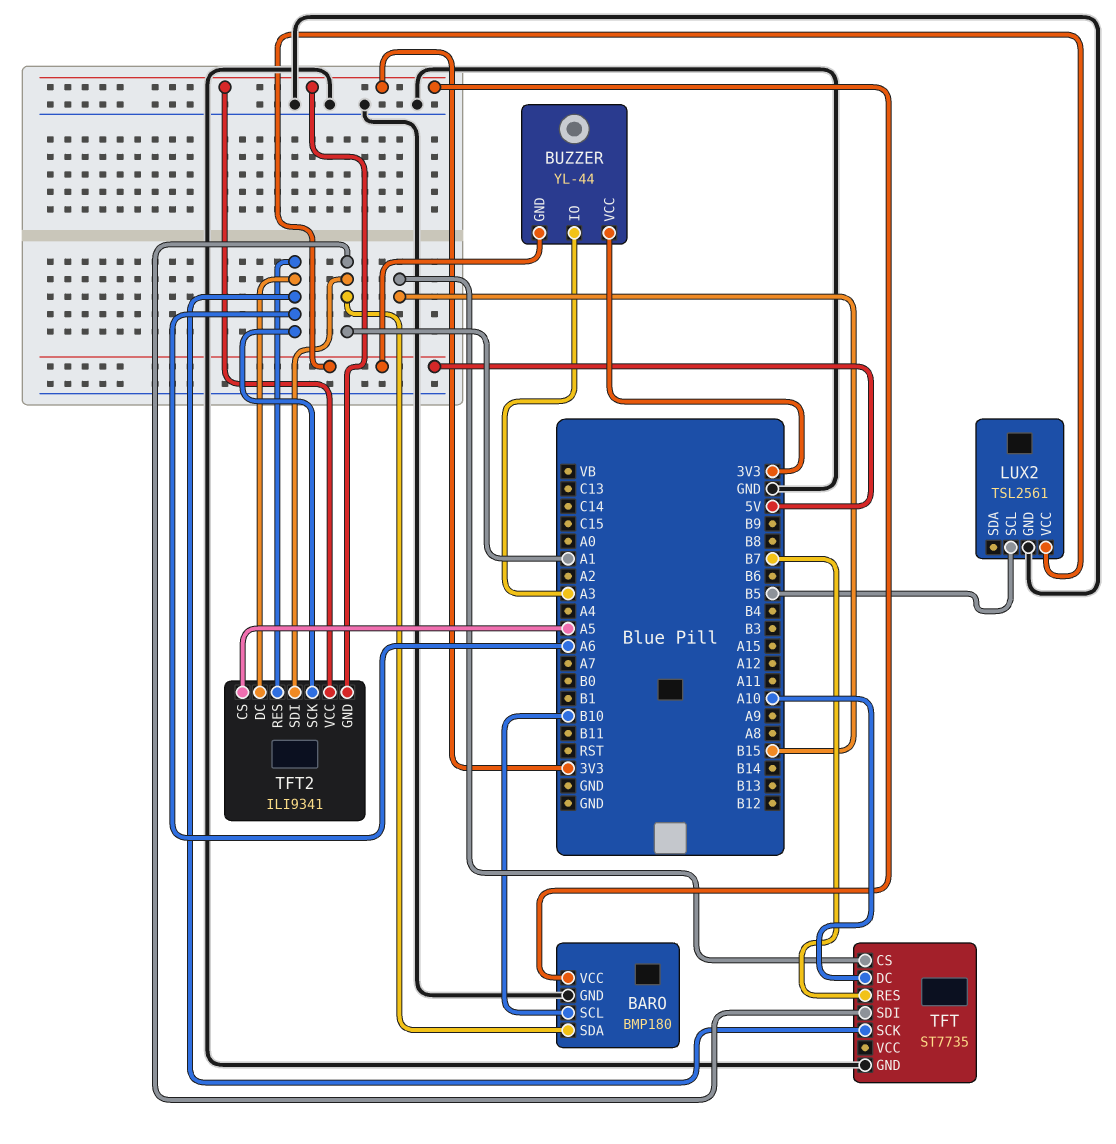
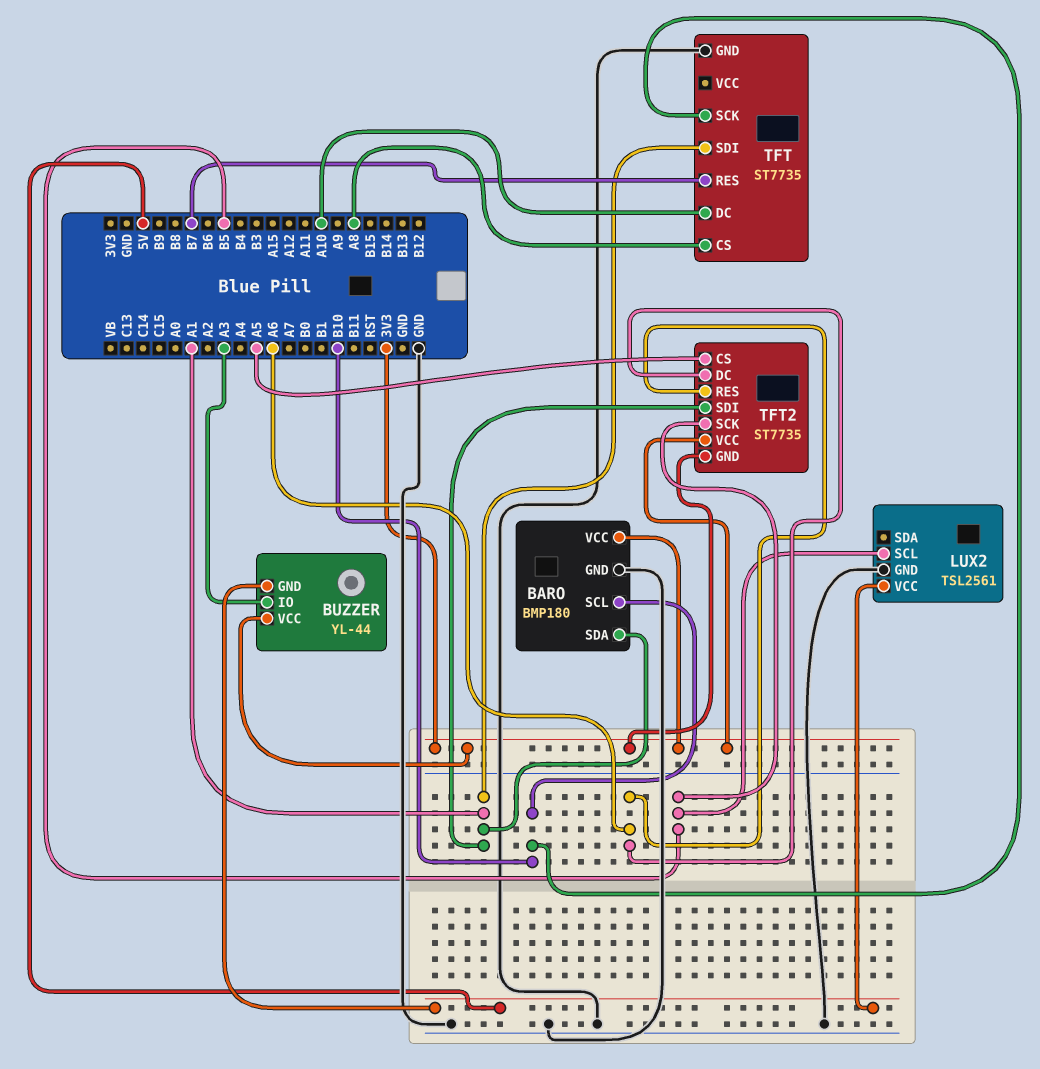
TFT pin CS: B15 -> A8
TFT pin SCK: A6 -> B10
TFT2: ILI9341 -> ST7735
TFT2 pin SCK: A6 -> B5

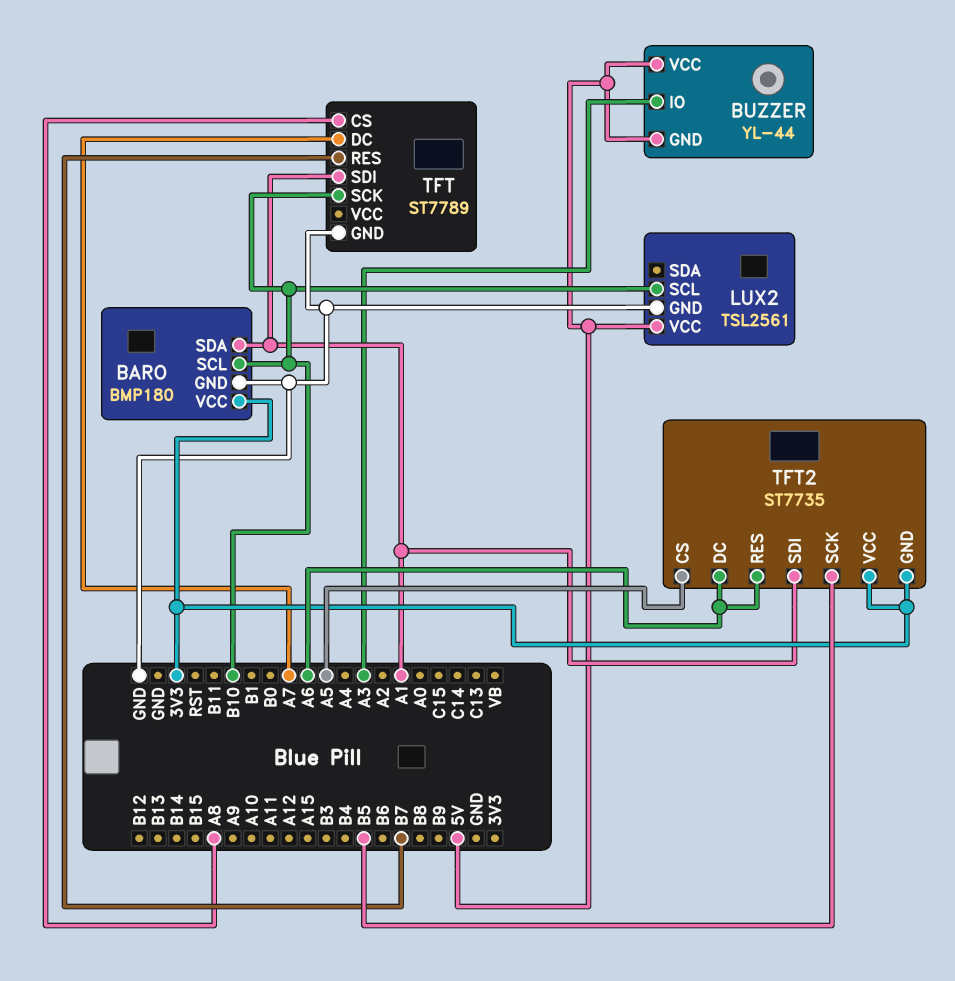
BUZZER pin VCC: 3V3 -> 5V
LUX2 pin SCL: B5 -> B10
TFT: ST7735 -> ST7789
TFT pin DC: A10 -> A7

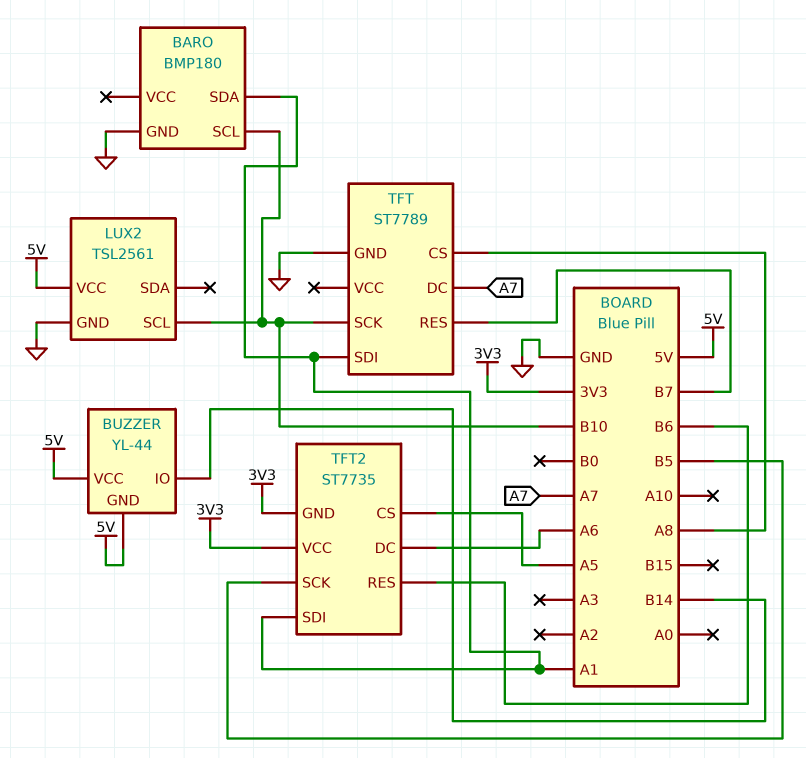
BARO pin VCC: 3V3 -> none
BUZZER pin IO: A3 -> B14
TFT2 pin RES: A6 -> B6

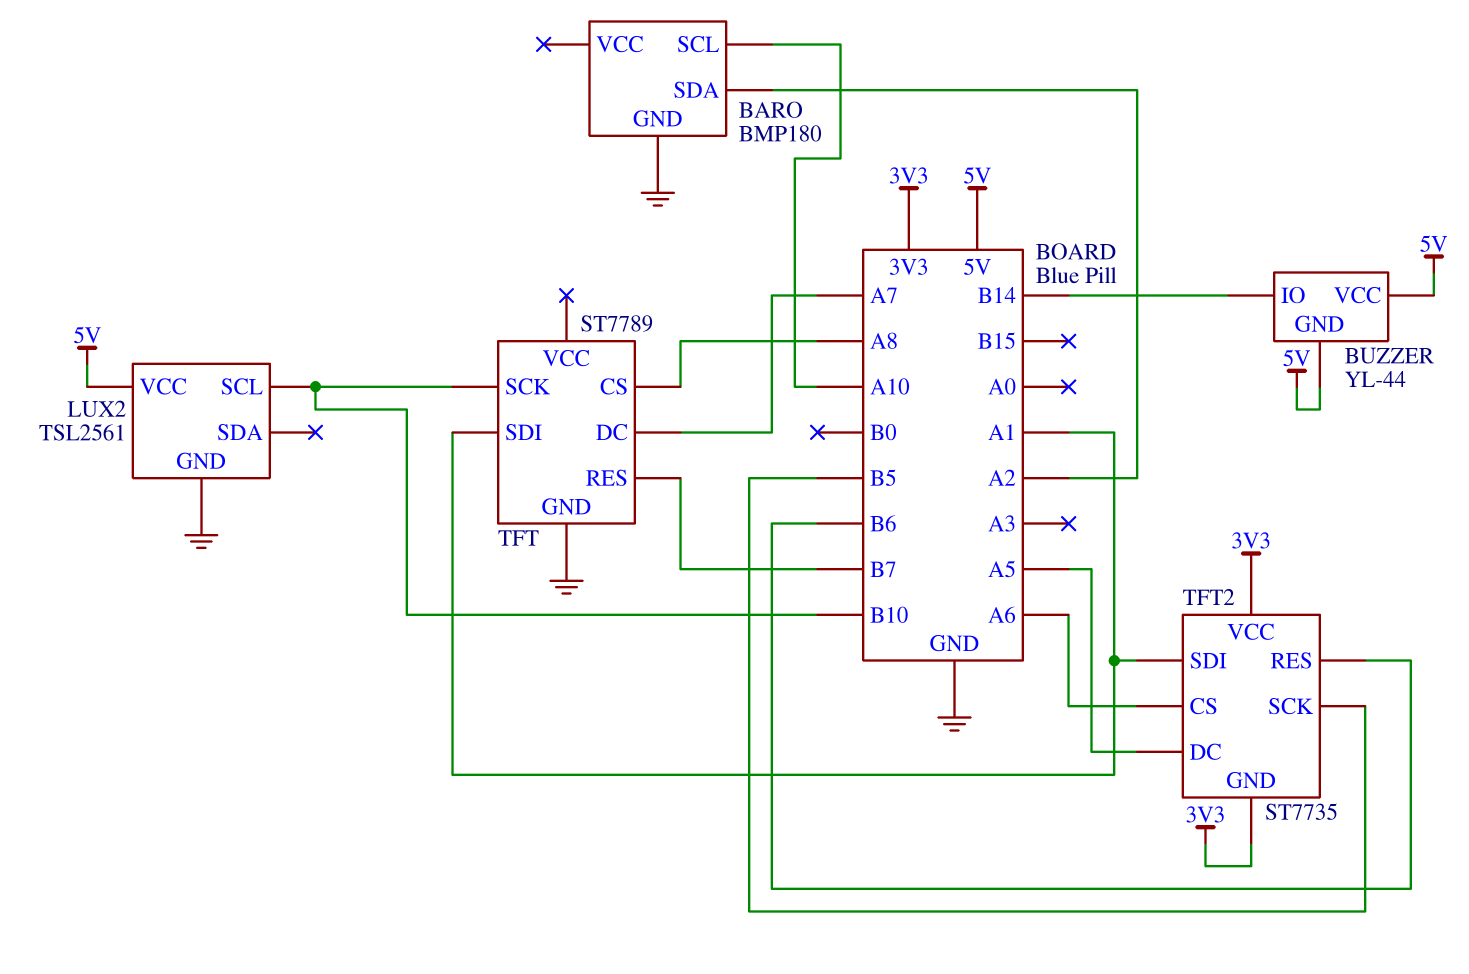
BARO pin SCL: B10 -> A10
BARO pin SDA: A1 -> A2
TFT2 pin CS: A5 -> A6
TFT2 pin DC: A6 -> A5

